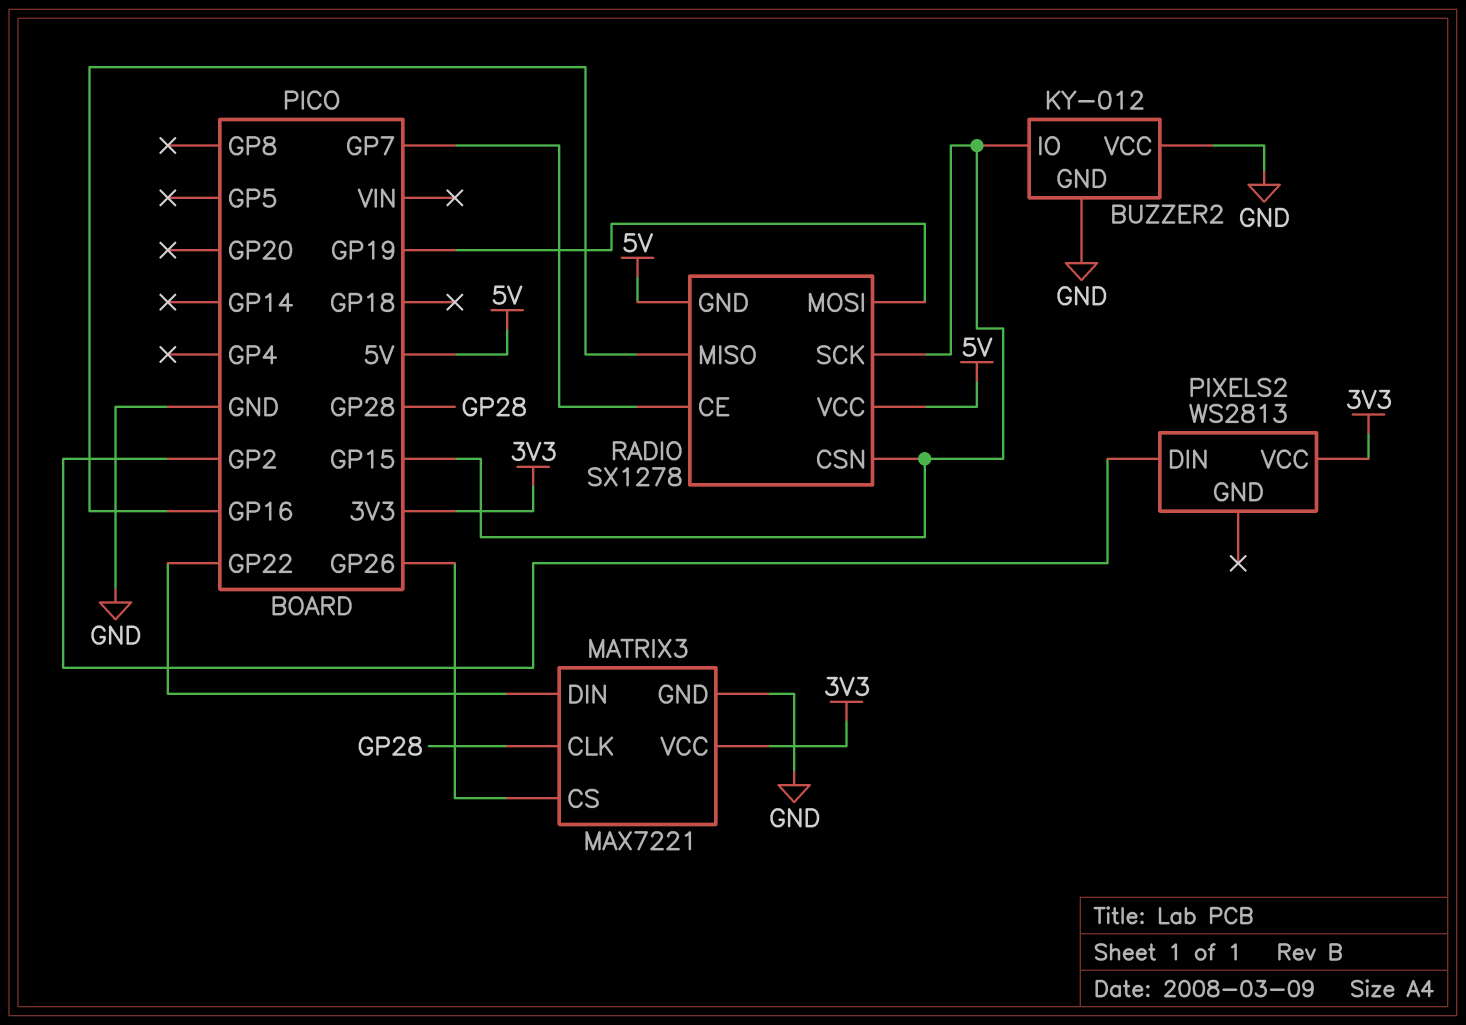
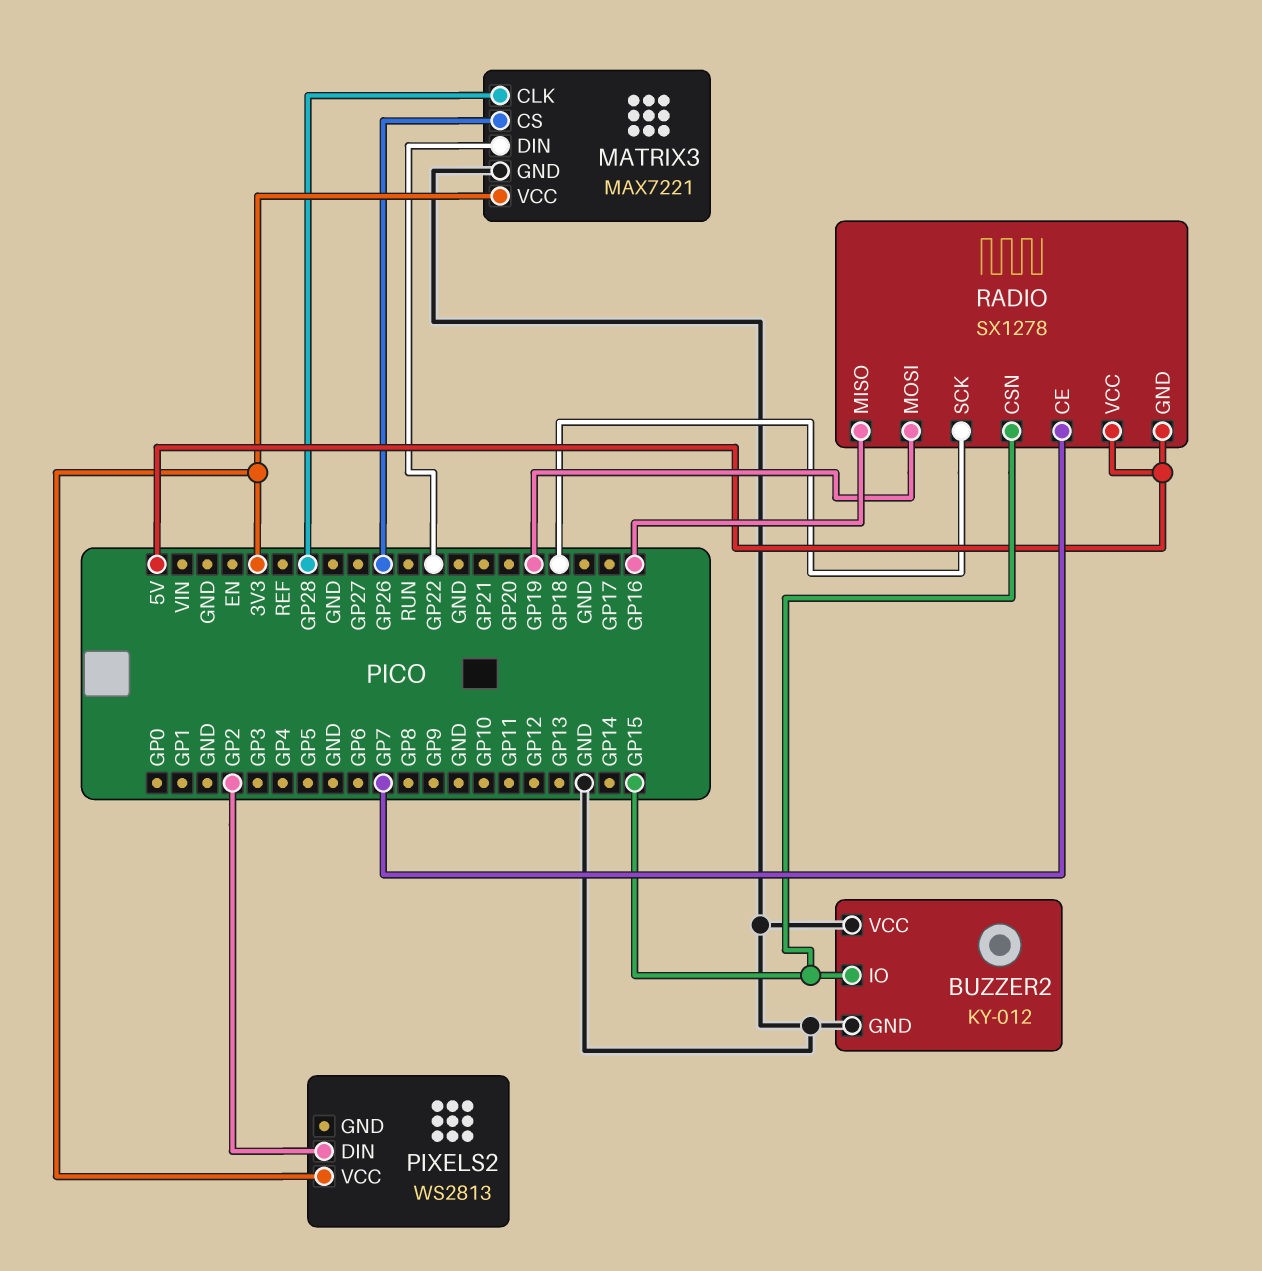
RADIO pin SCK: GP15 -> GP18

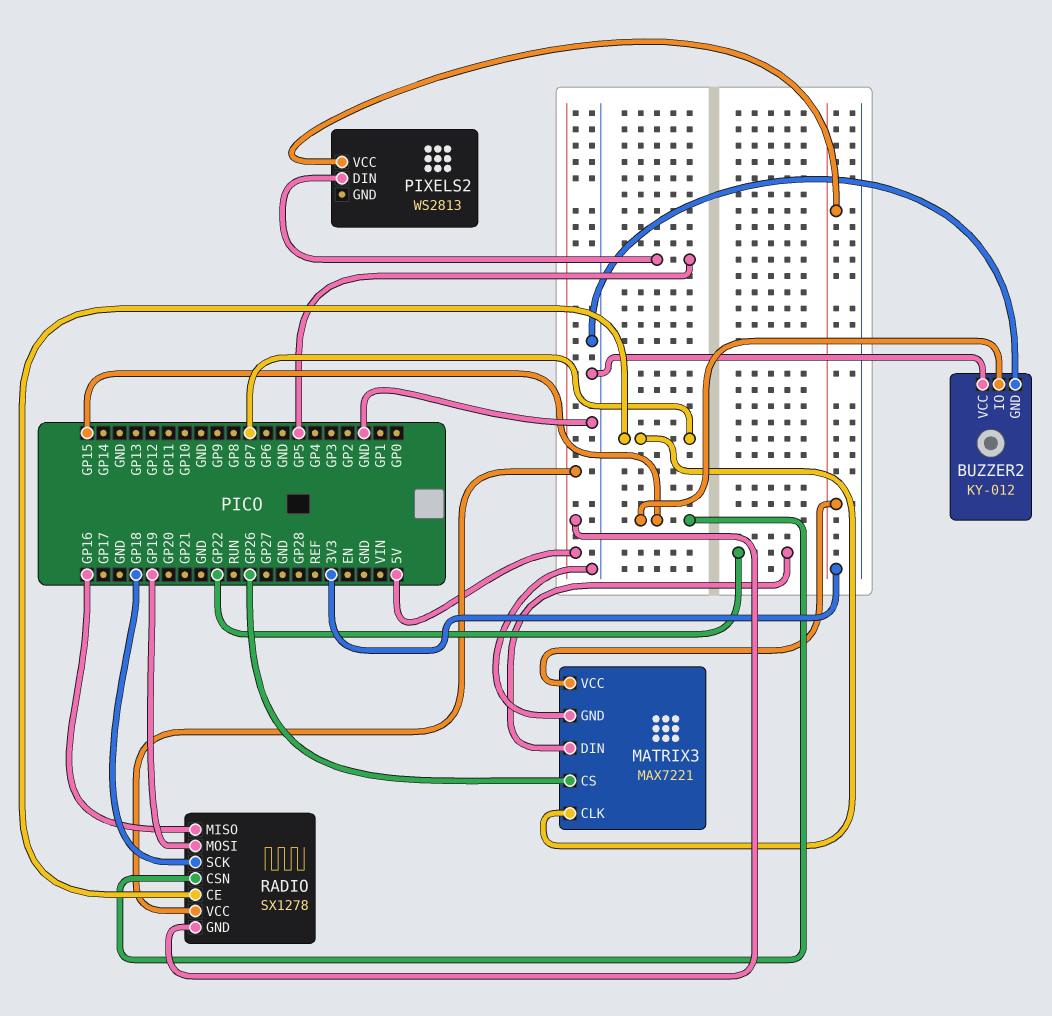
MATRIX3 pin CLK: GP28 -> GP7
PIXELS2 pin DIN: GP2 -> GP5

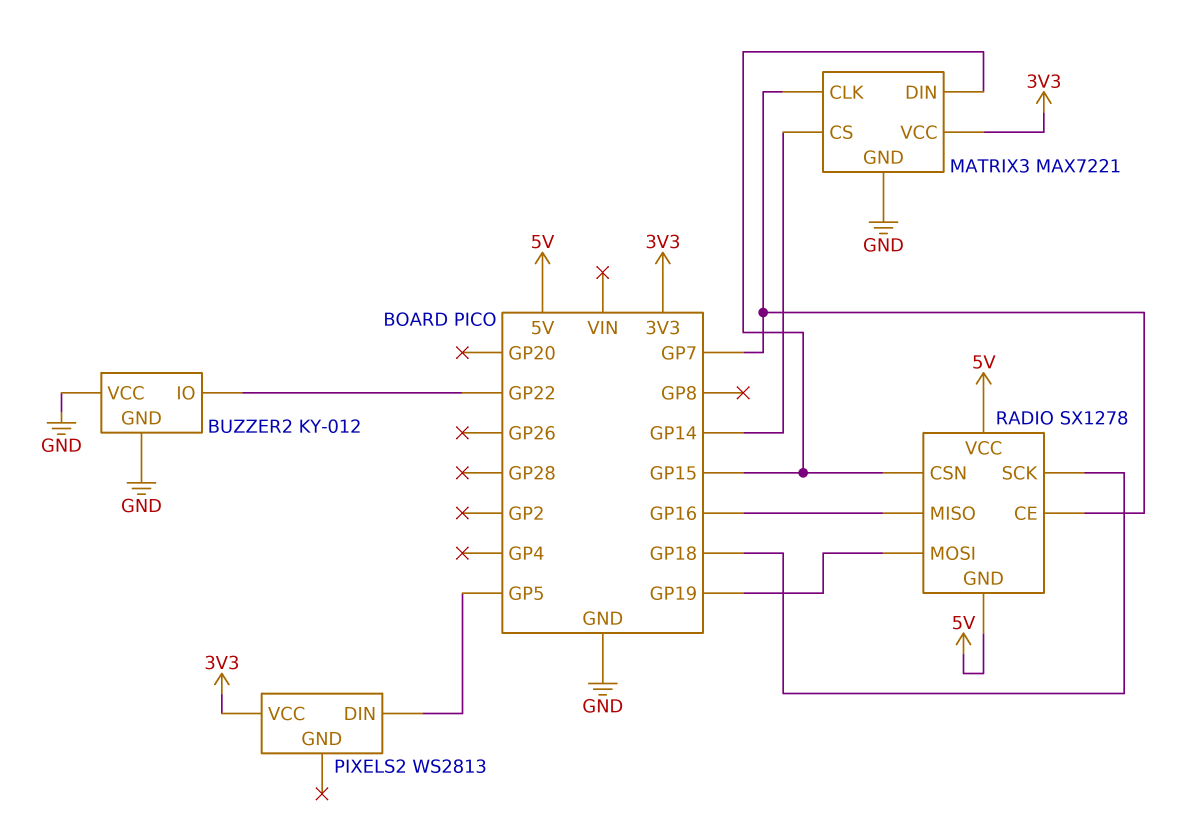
BUZZER2 pin IO: GP15 -> GP22
MATRIX3 pin CS: GP26 -> GP14
MATRIX3 pin DIN: GP22 -> GP15

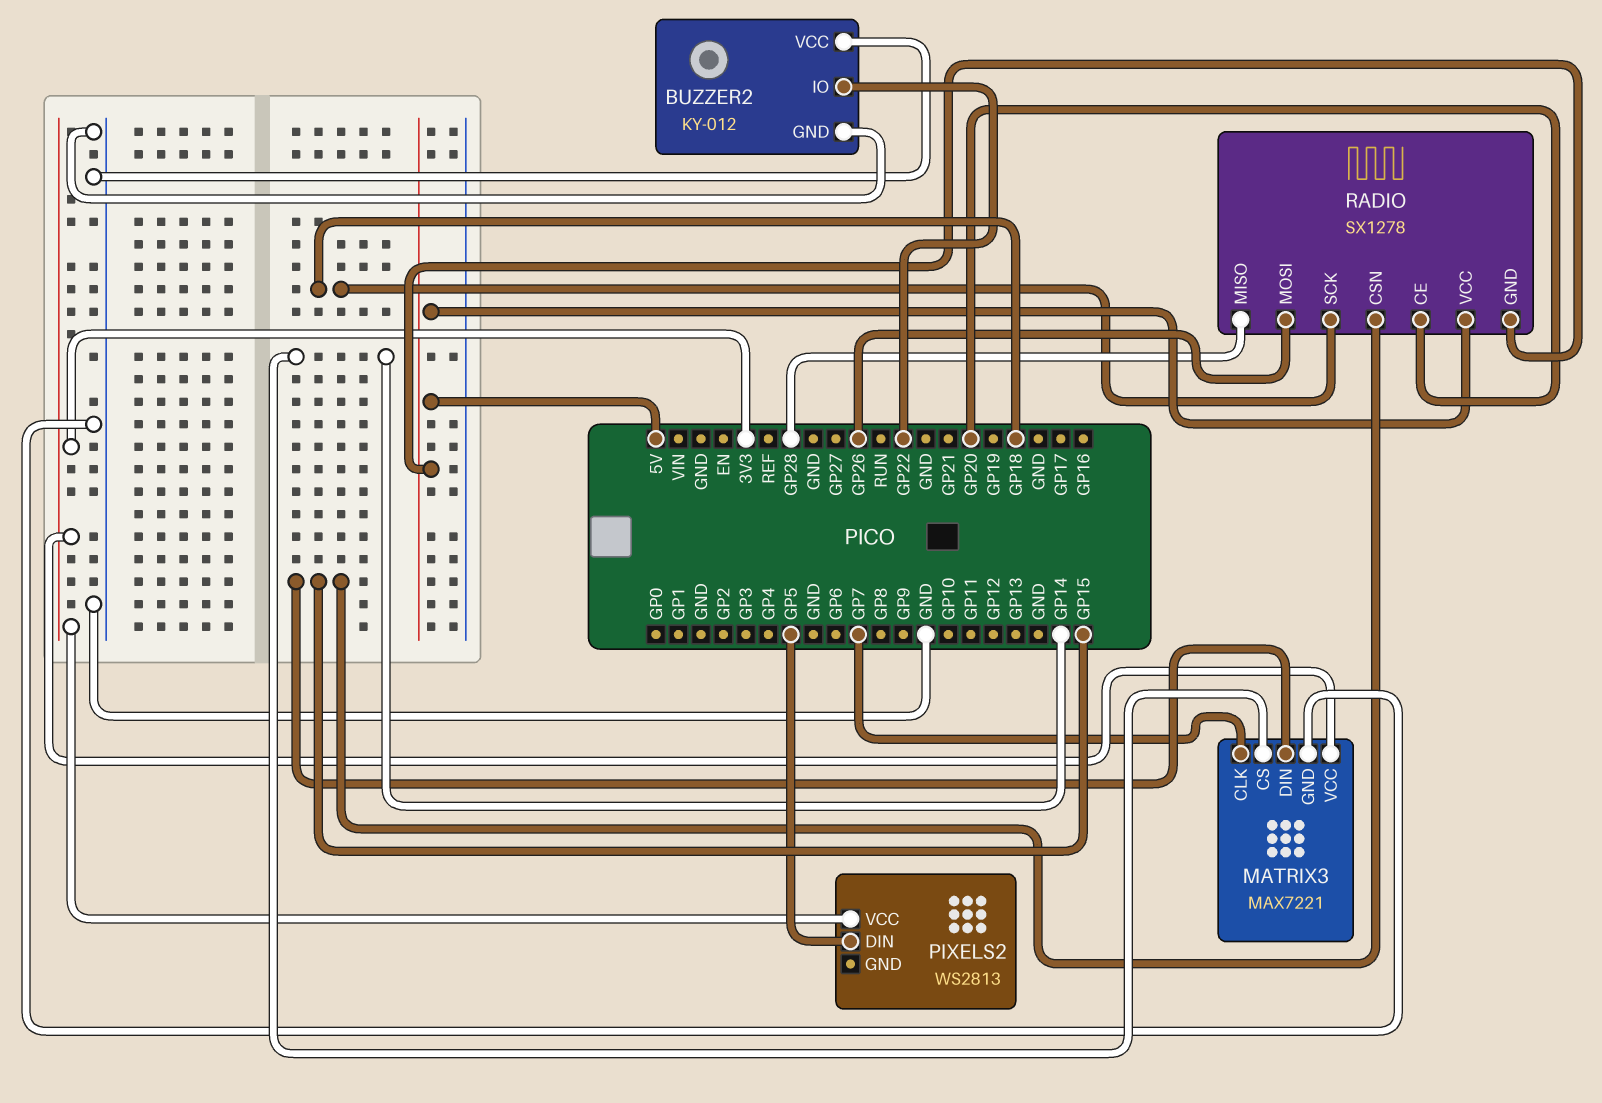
RADIO pin CE: GP7 -> GP20
RADIO pin MISO: GP16 -> GP28
RADIO pin MOSI: GP19 -> GP26

